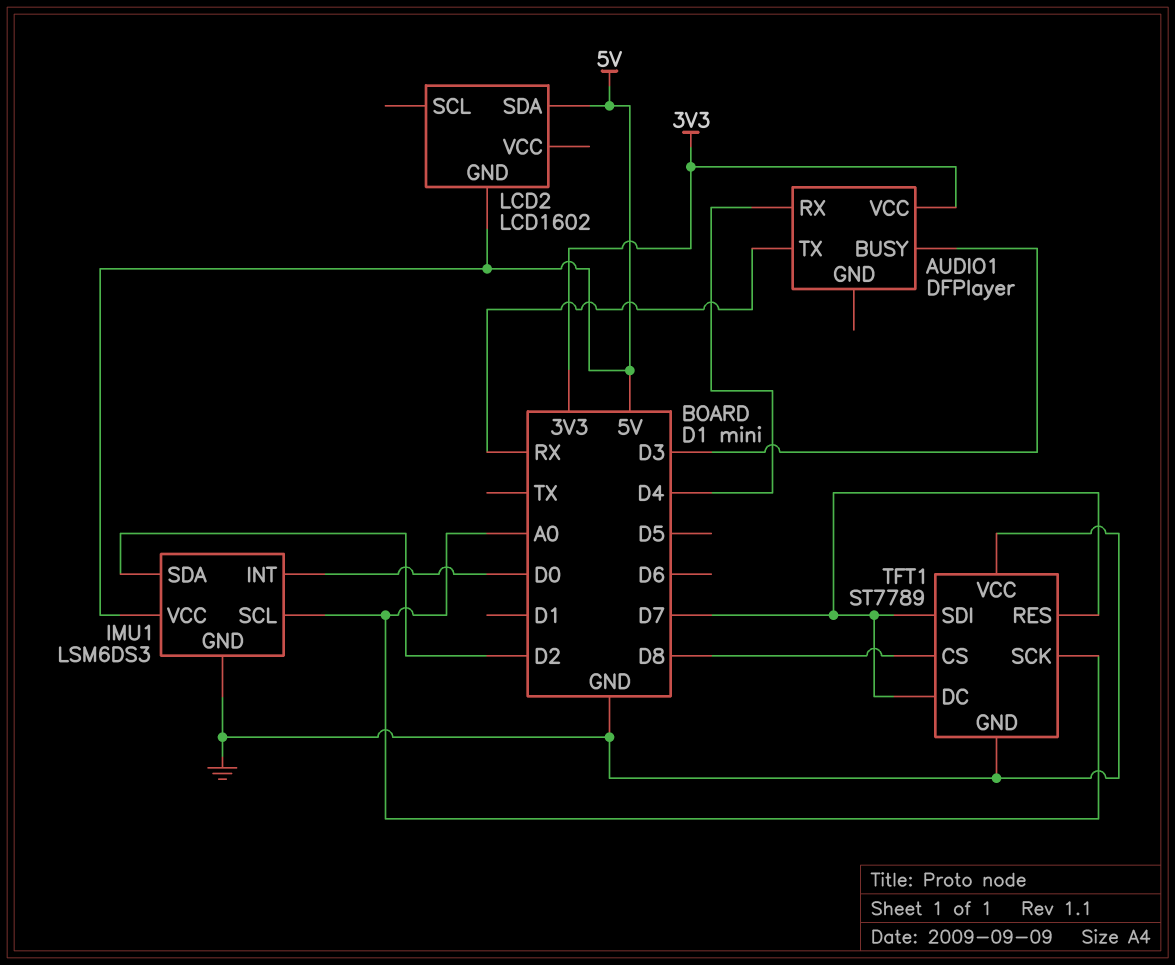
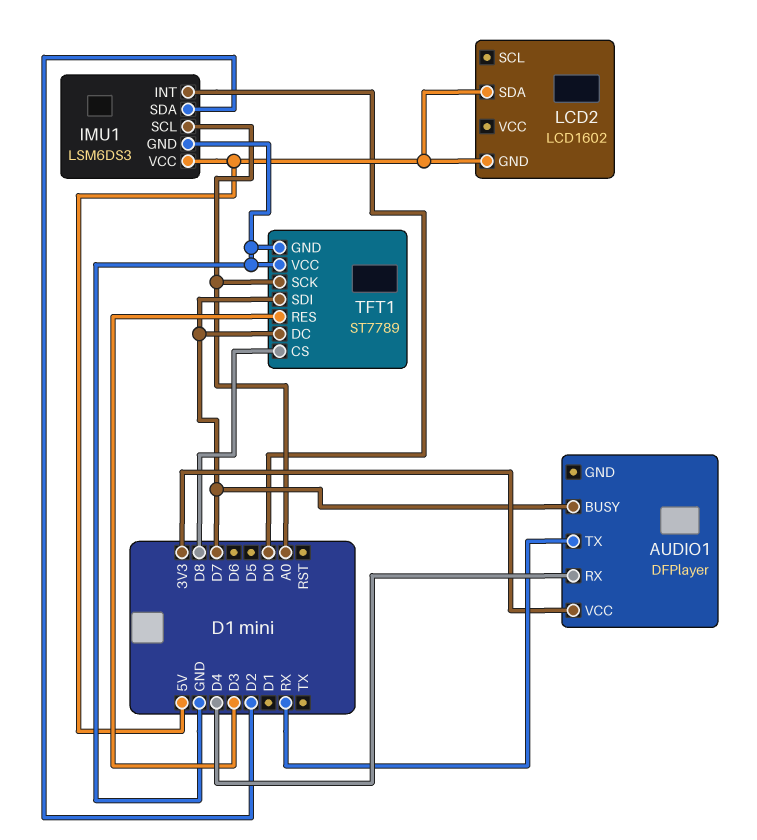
AUDIO1 pin BUSY: D3 -> D7
TFT1 pin RES: D7 -> D3

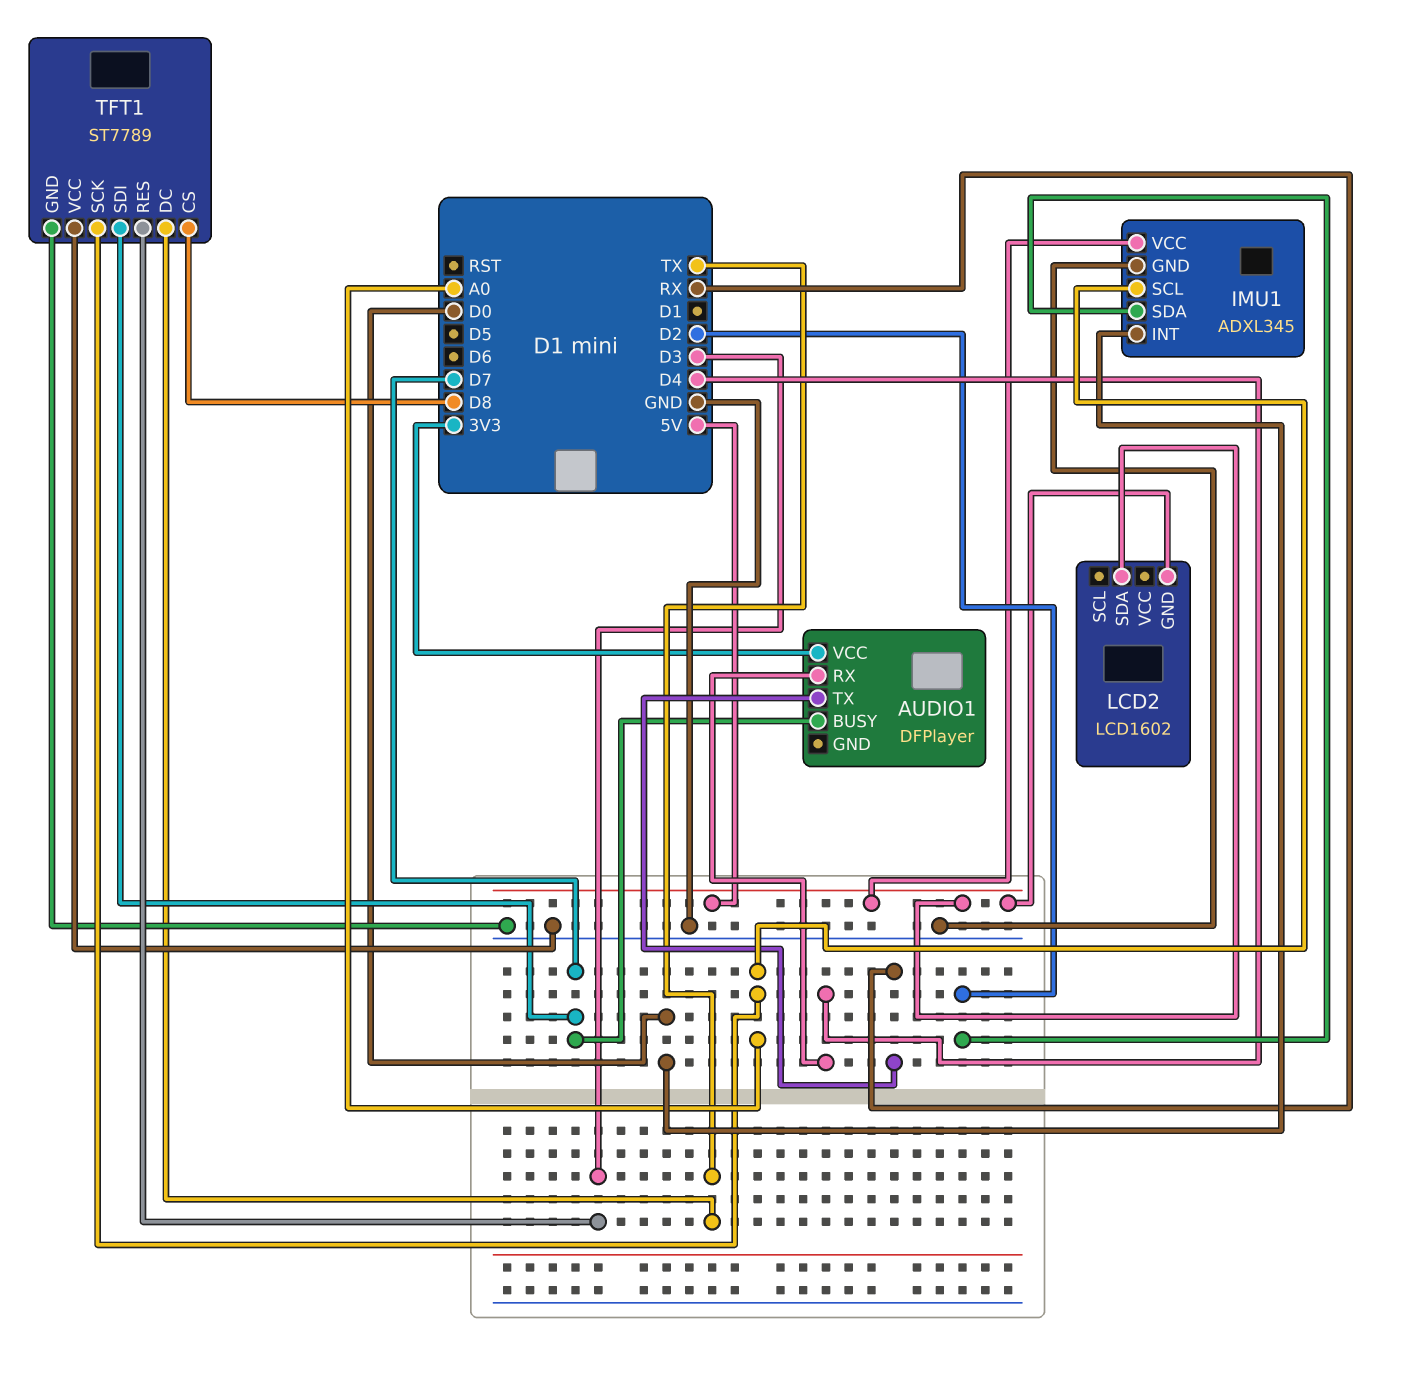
IMU1: LSM6DS3 -> ADXL345
TFT1 pin DC: D7 -> TX

